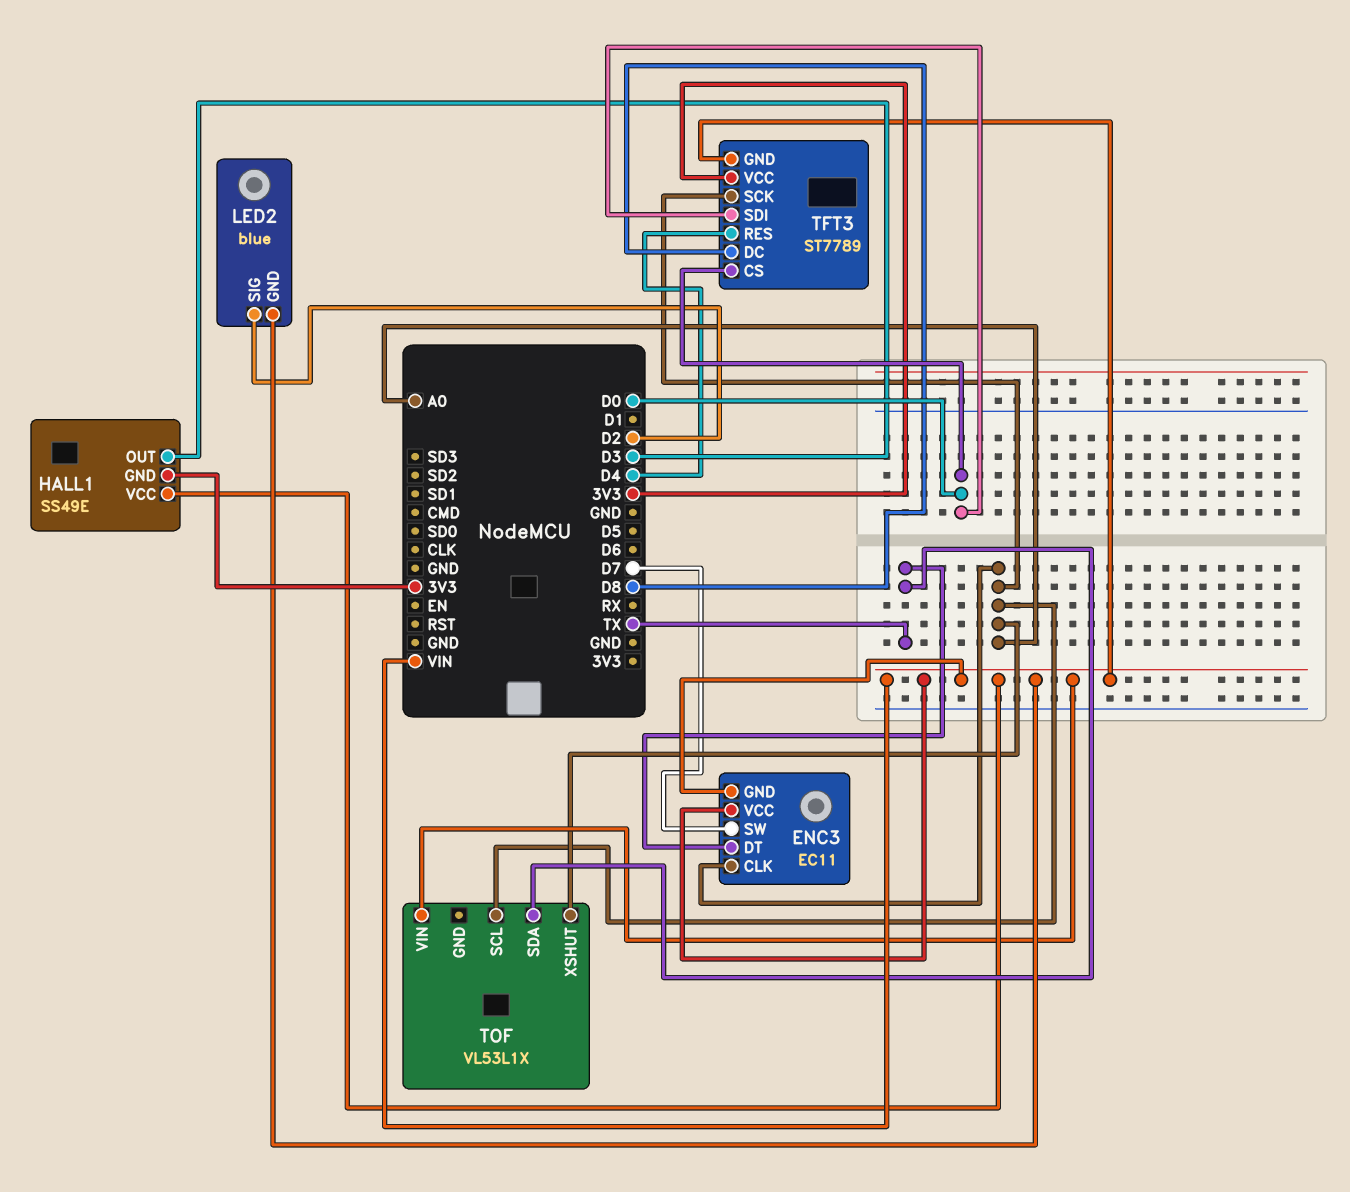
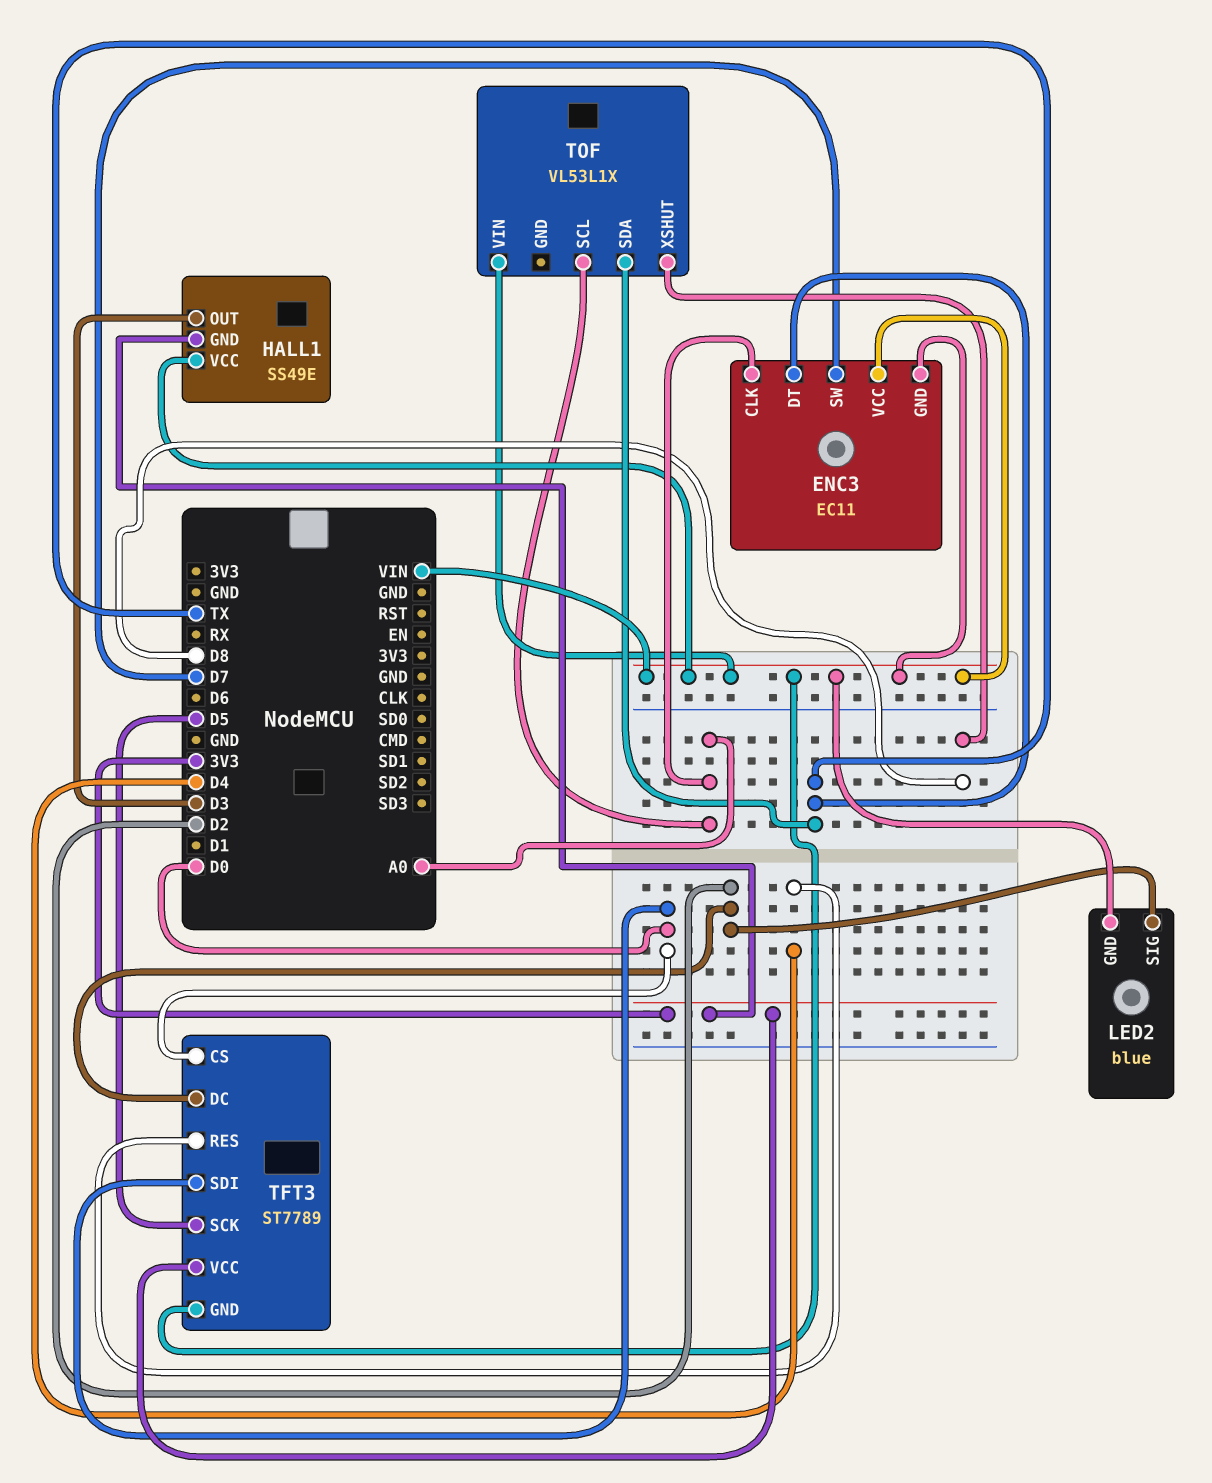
TFT3 pin DC: D8 -> D2
TFT3 pin SCK: A0 -> D5
TOF pin XSHUT: A0 -> D8

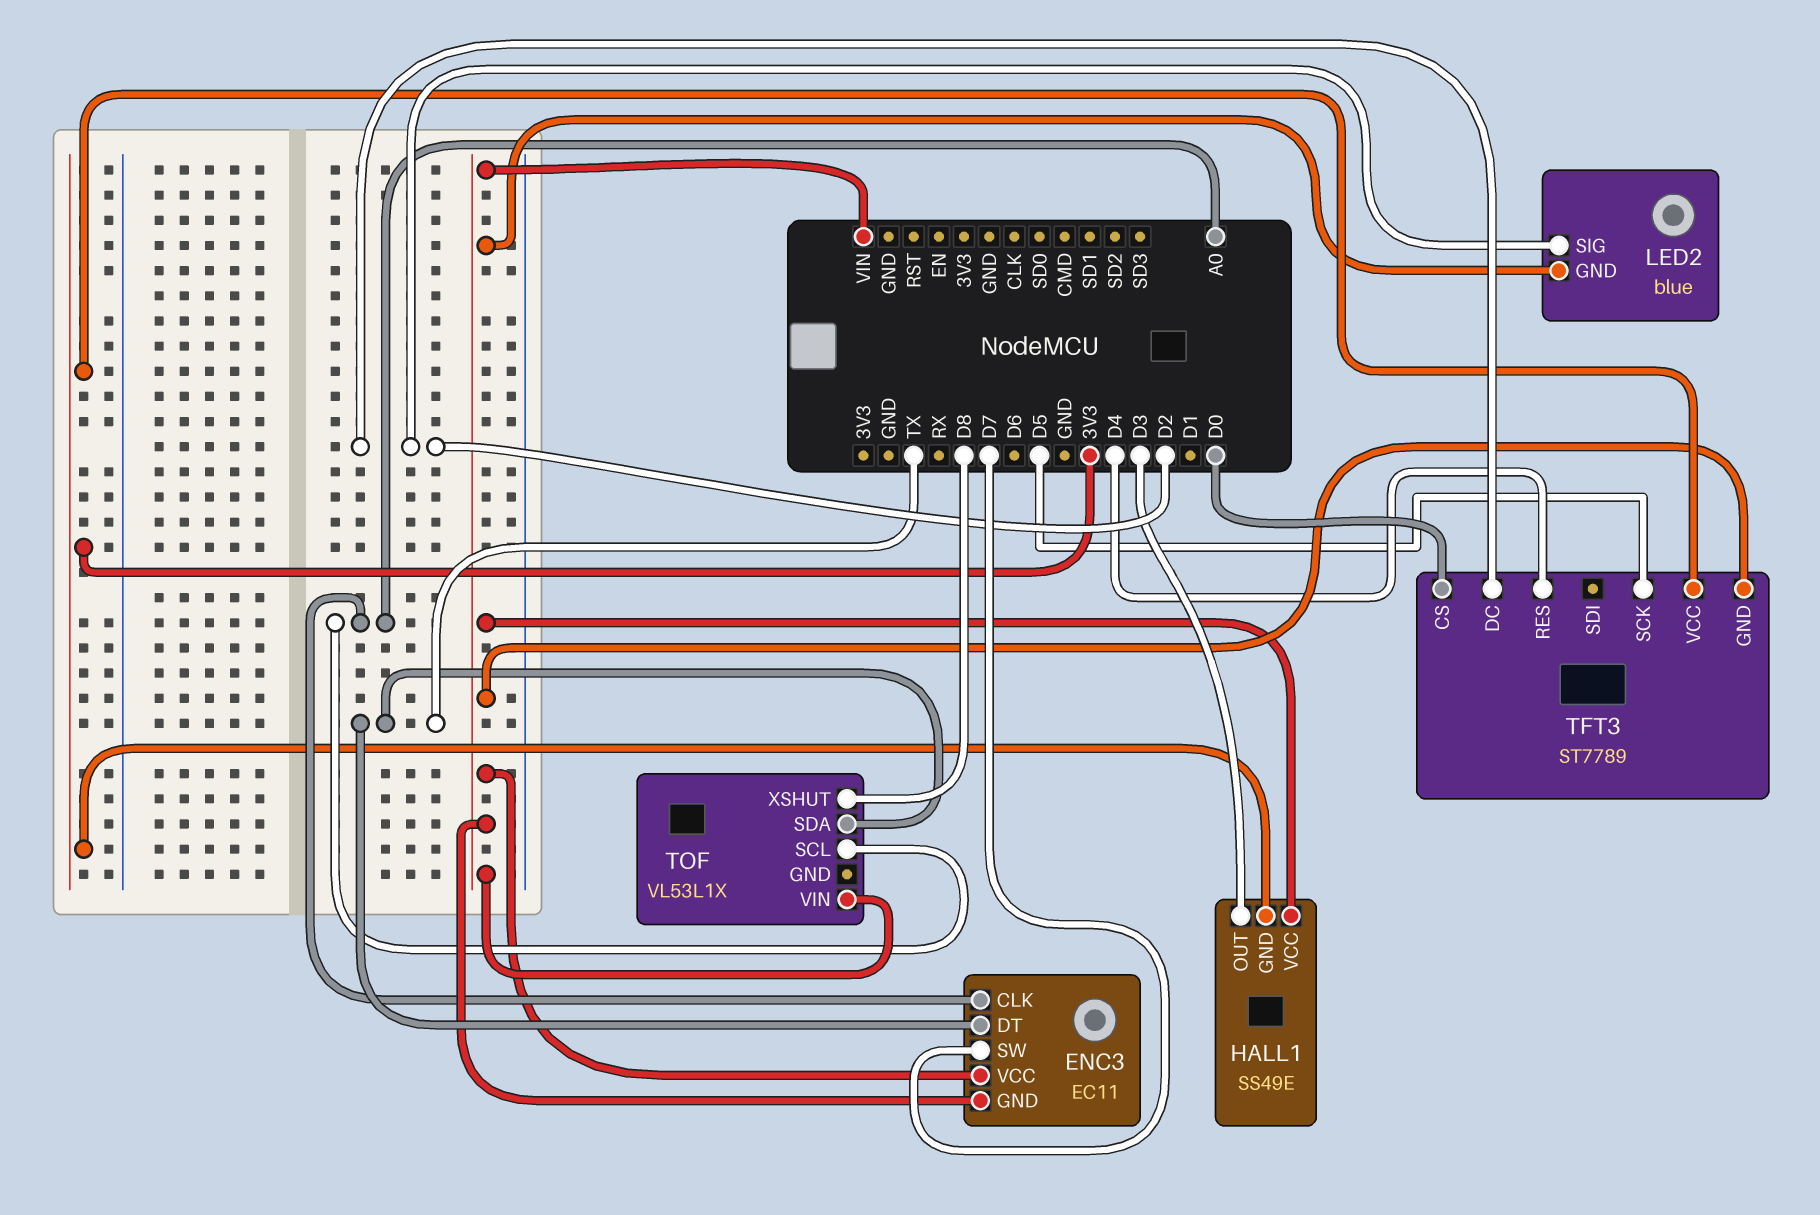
TFT3 pin SDI: D0 -> none

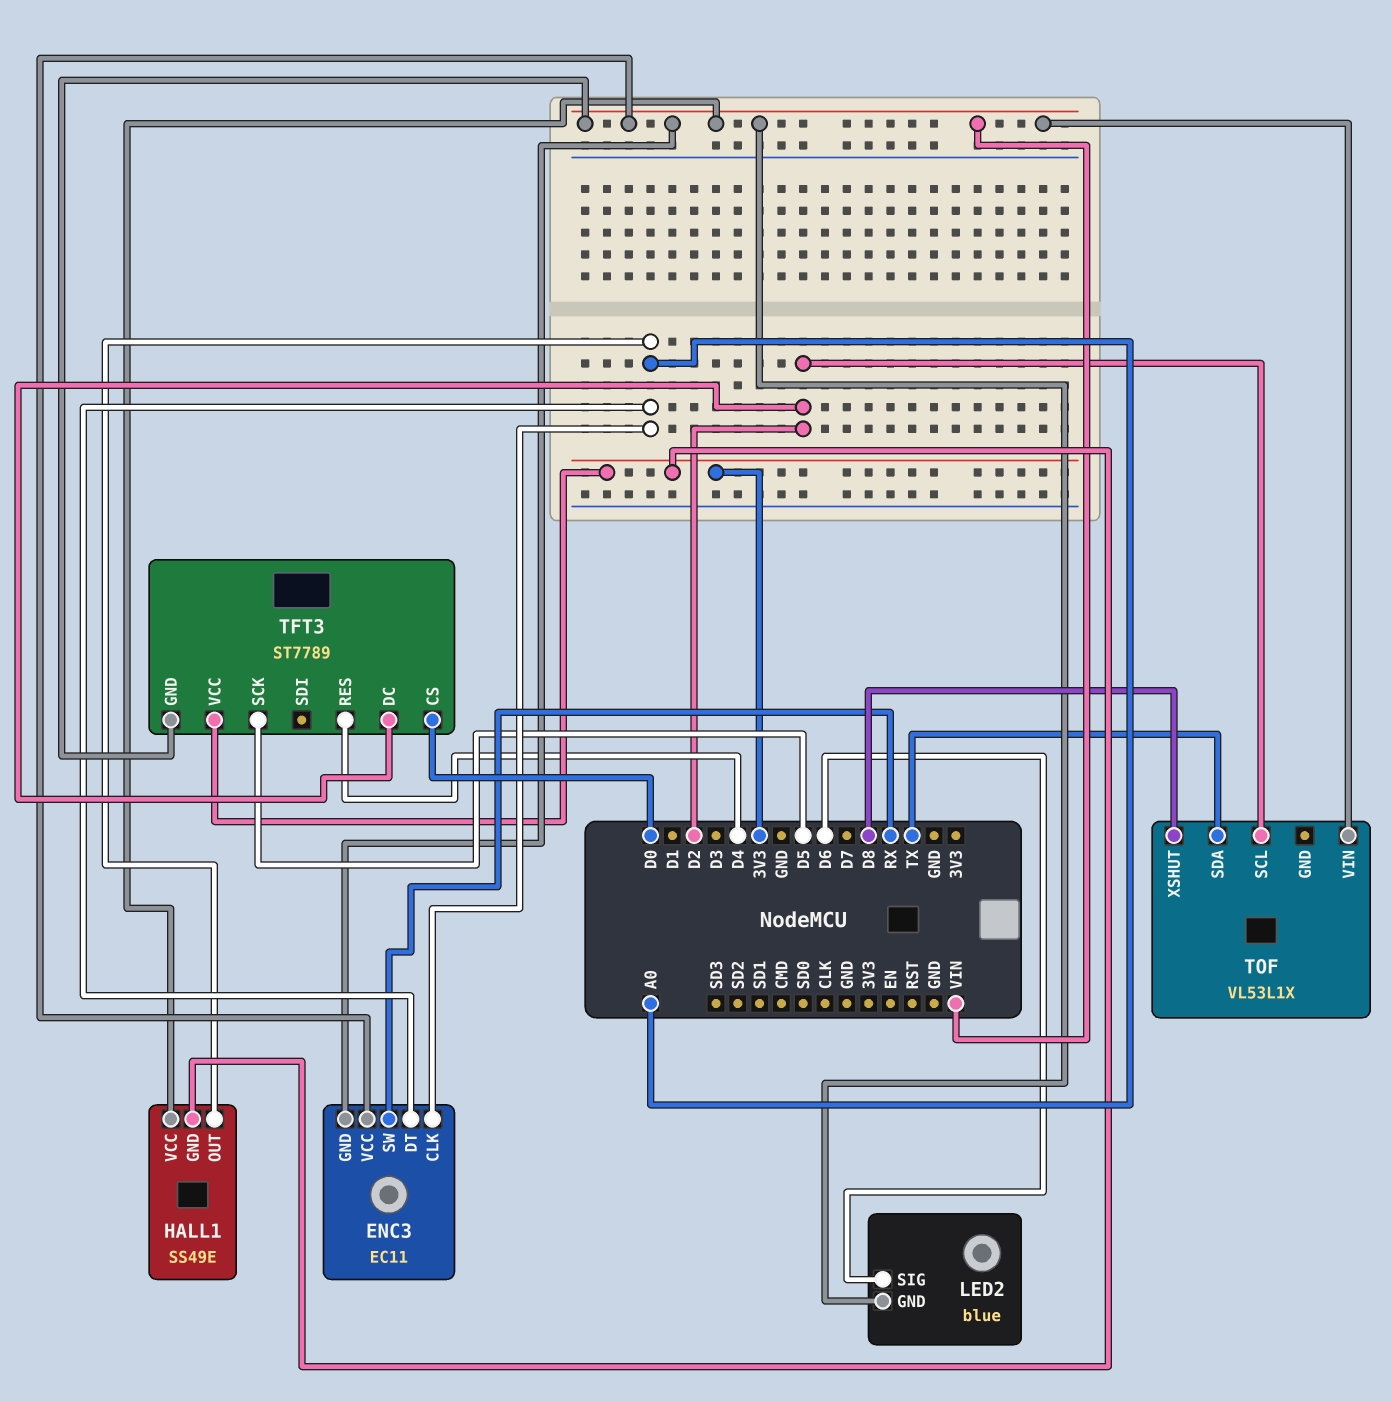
ENC3 pin DT: TX -> A0
ENC3 pin SW: D7 -> RX
HALL1 pin OUT: D3 -> A0
LED2 pin SIG: D2 -> D6
TOF pin SCL: A0 -> D2

